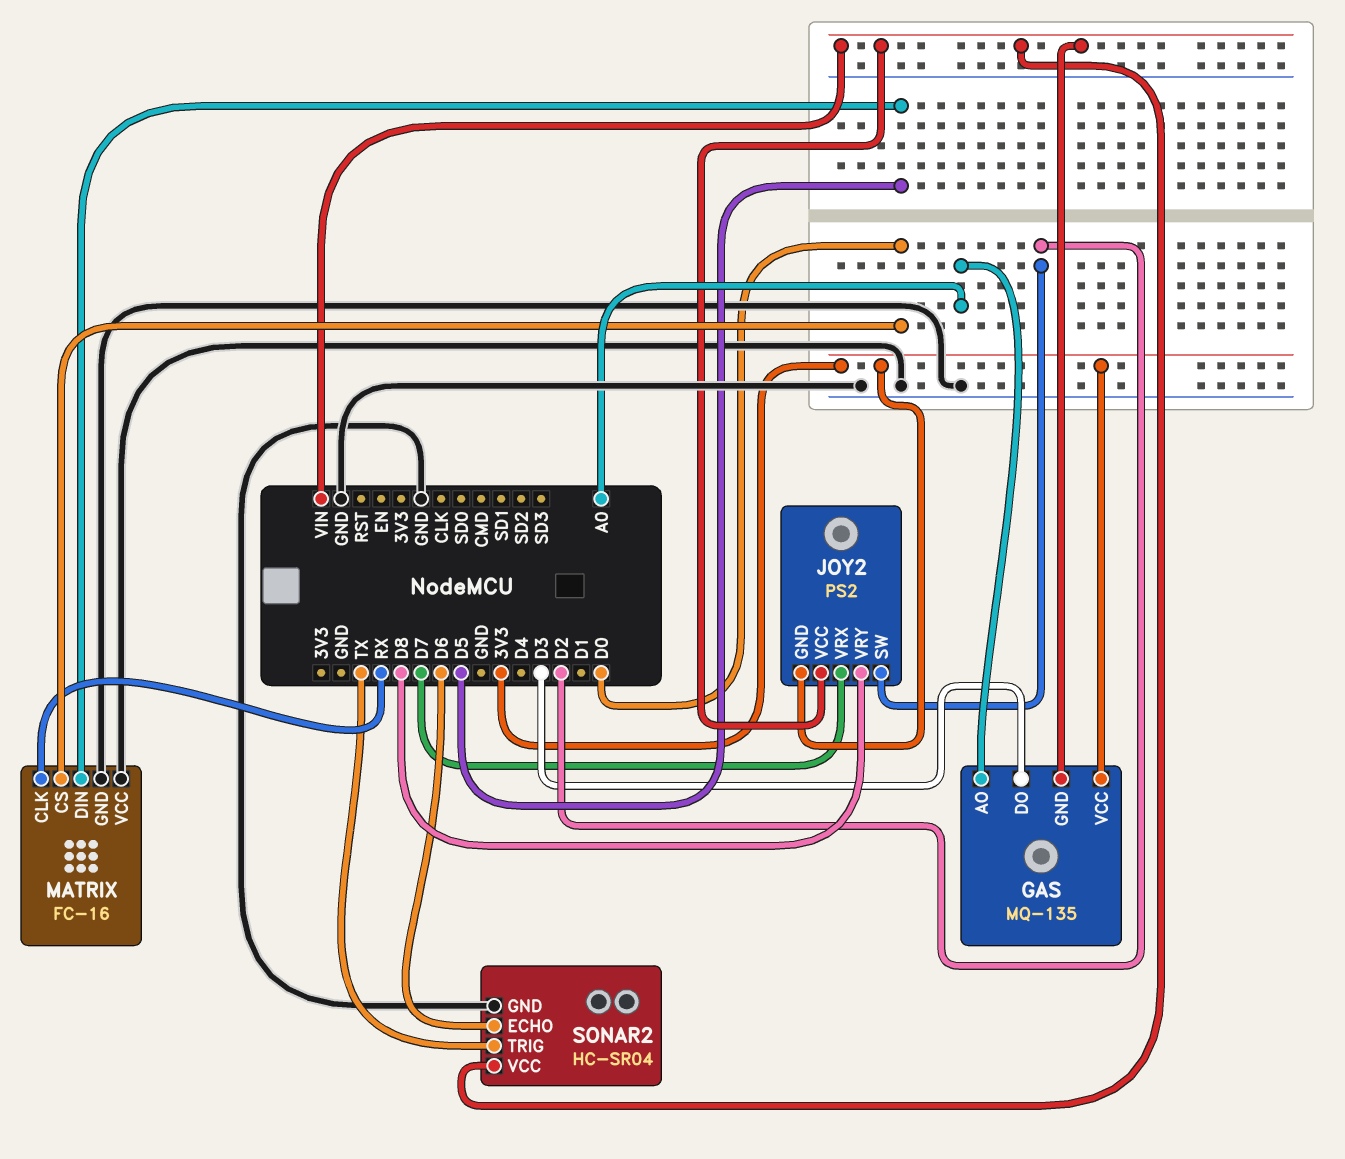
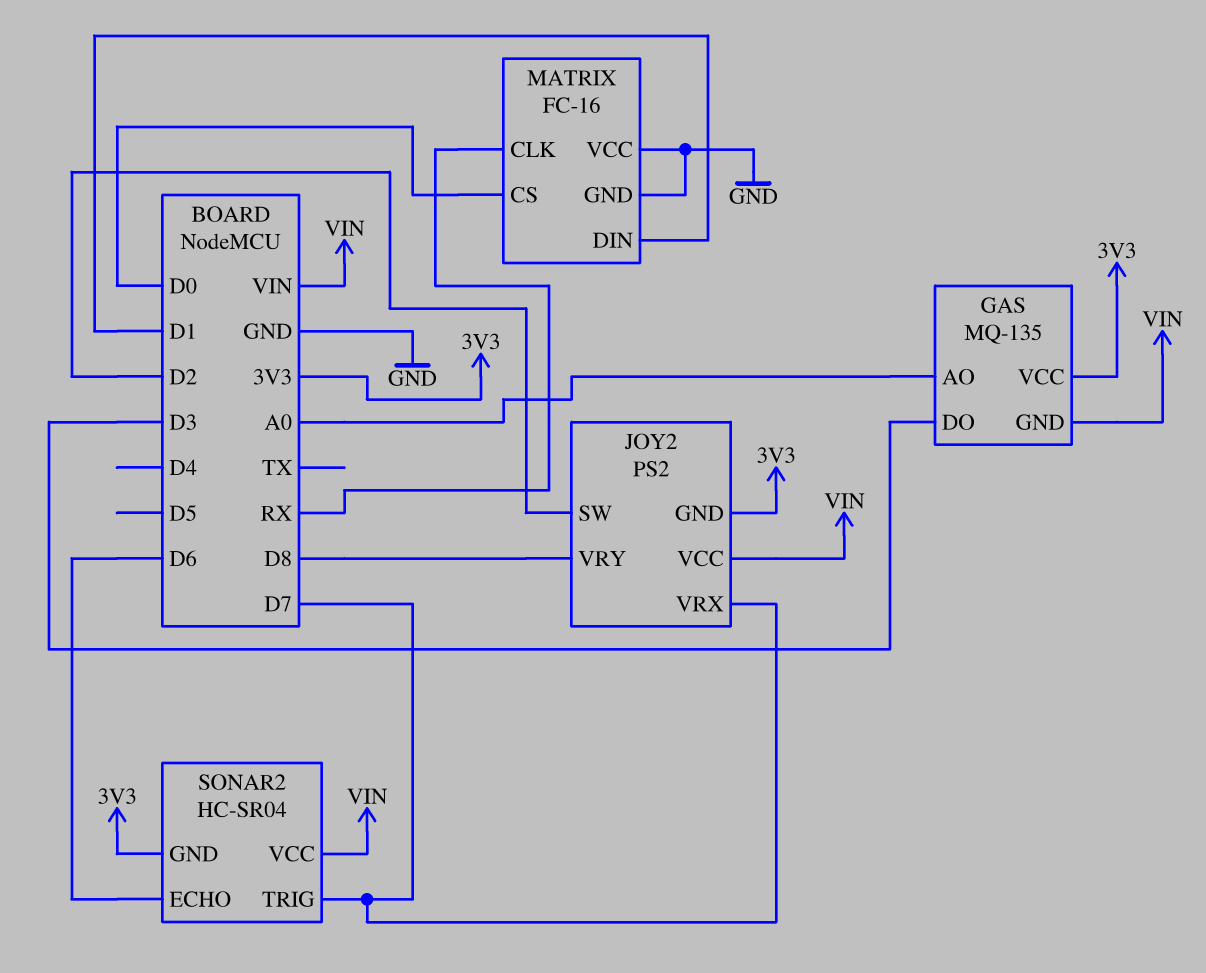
MATRIX pin DIN: D5 -> D1
SONAR2 pin GND: GND -> 3V3
SONAR2 pin TRIG: TX -> D7

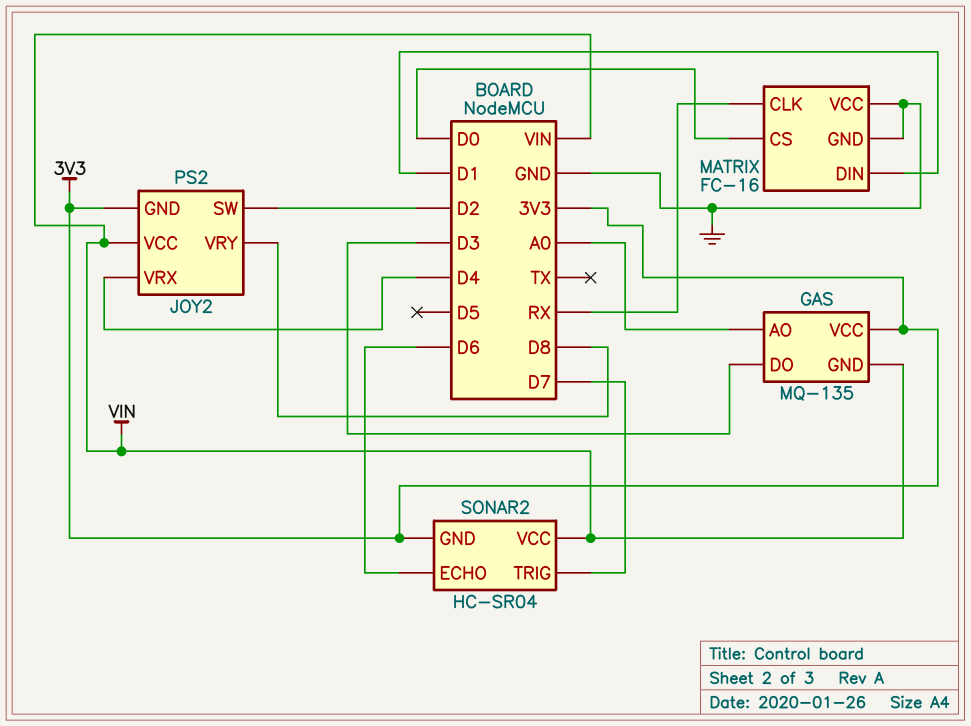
JOY2 pin VRX: D7 -> D4

